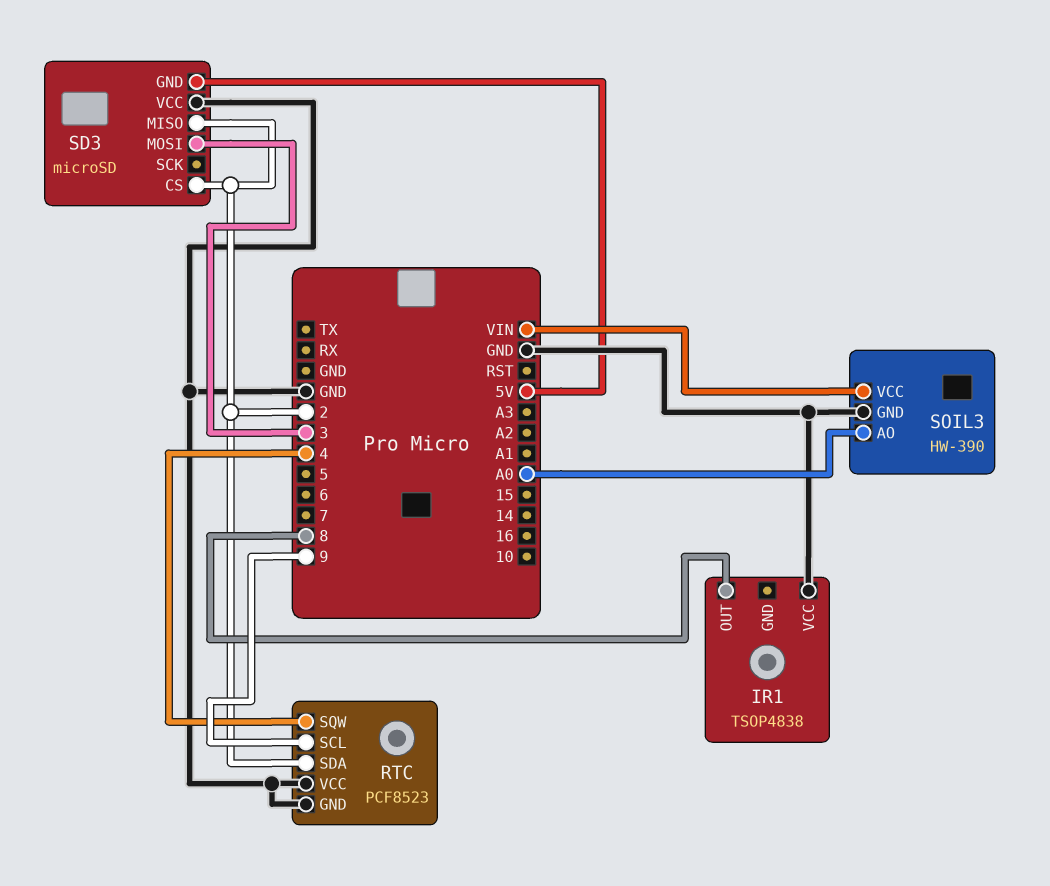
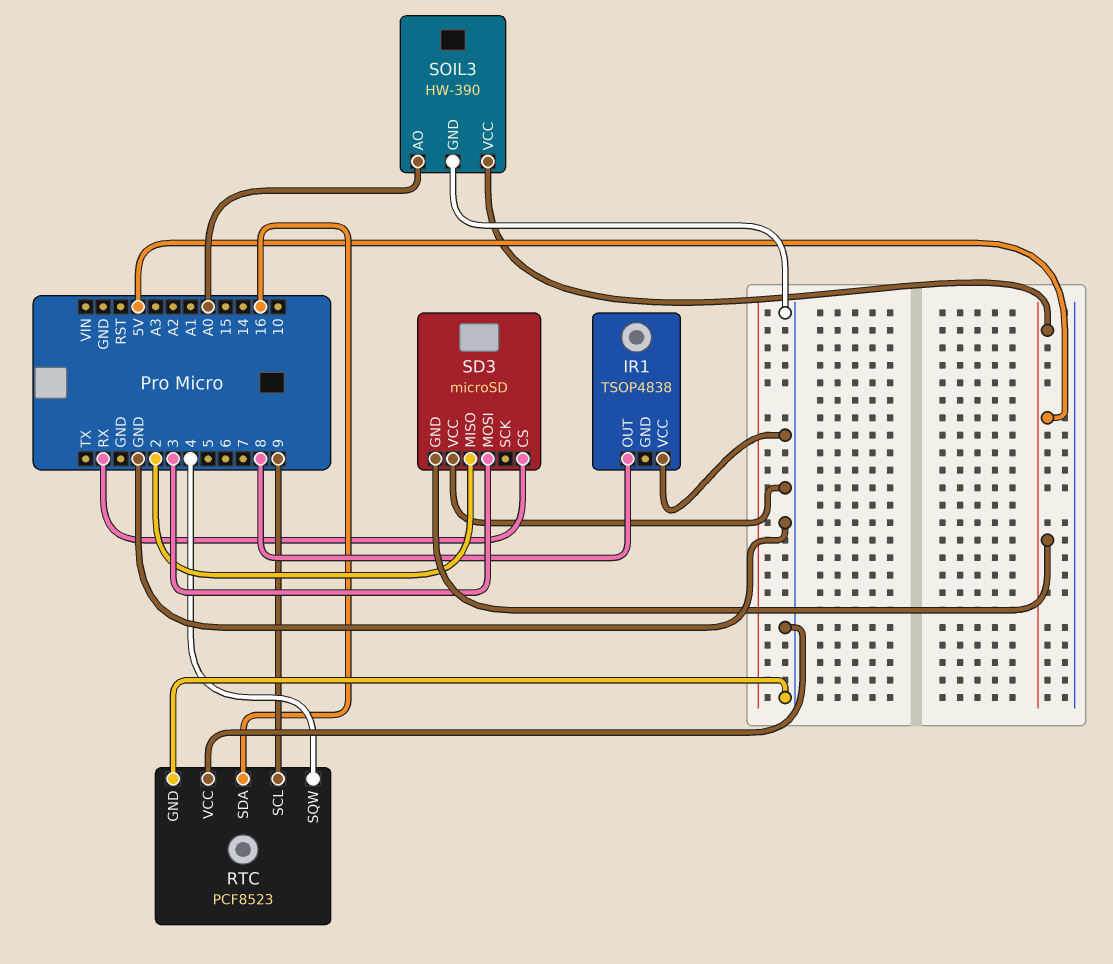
RTC pin SDA: 2 -> 16
SD3 pin CS: 2 -> RX
SOIL3 pin VCC: VIN -> 5V

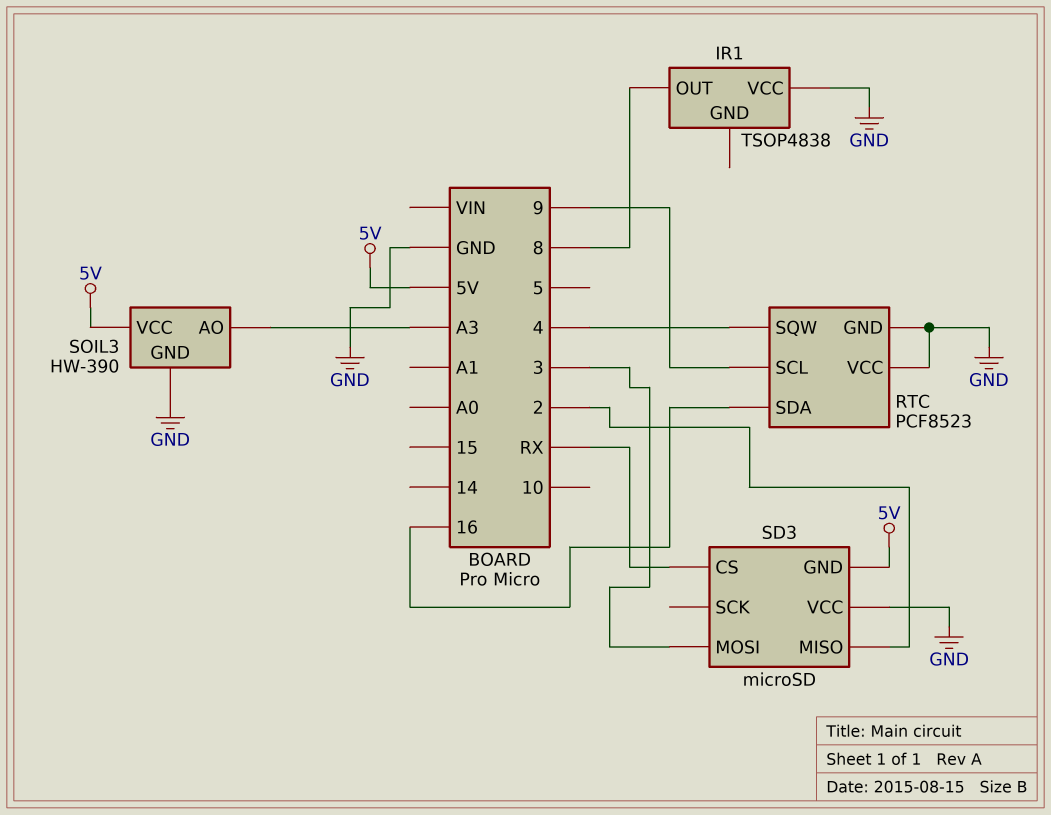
SOIL3 pin AO: A0 -> A3

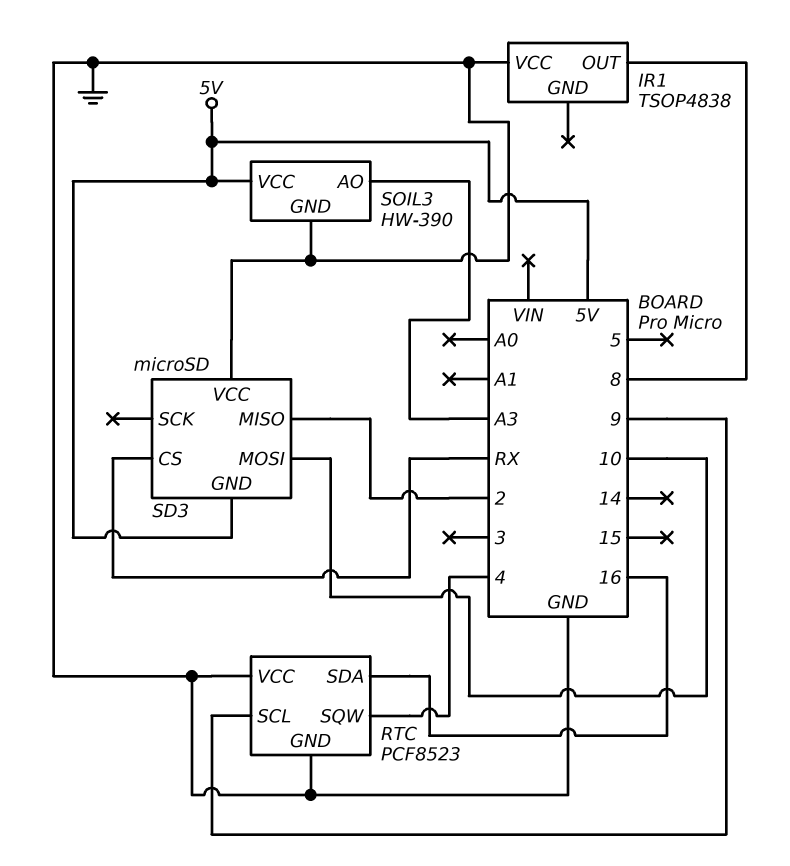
SD3 pin MOSI: 3 -> 10

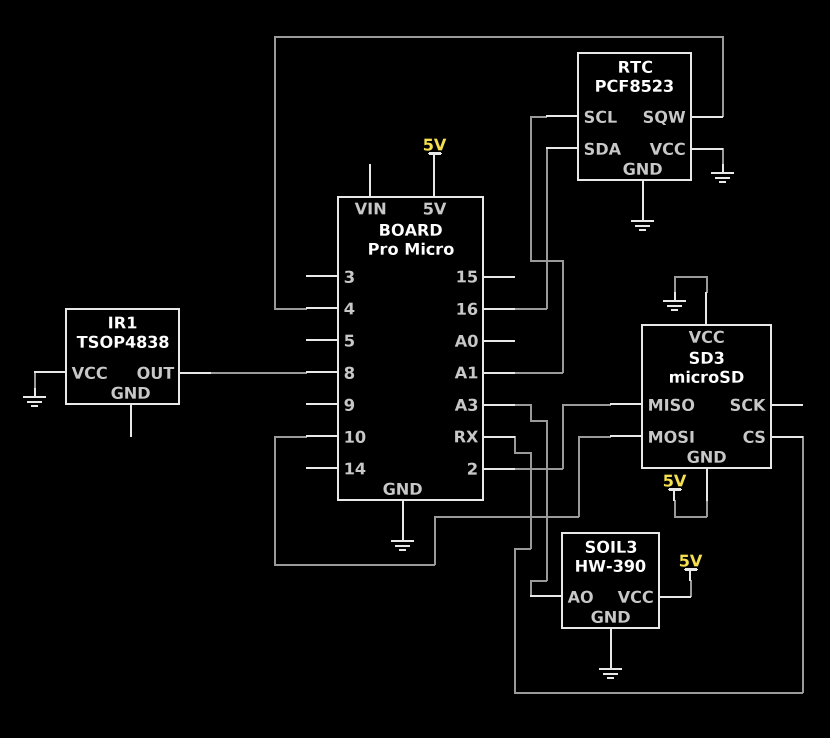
RTC pin SCL: 9 -> A1

